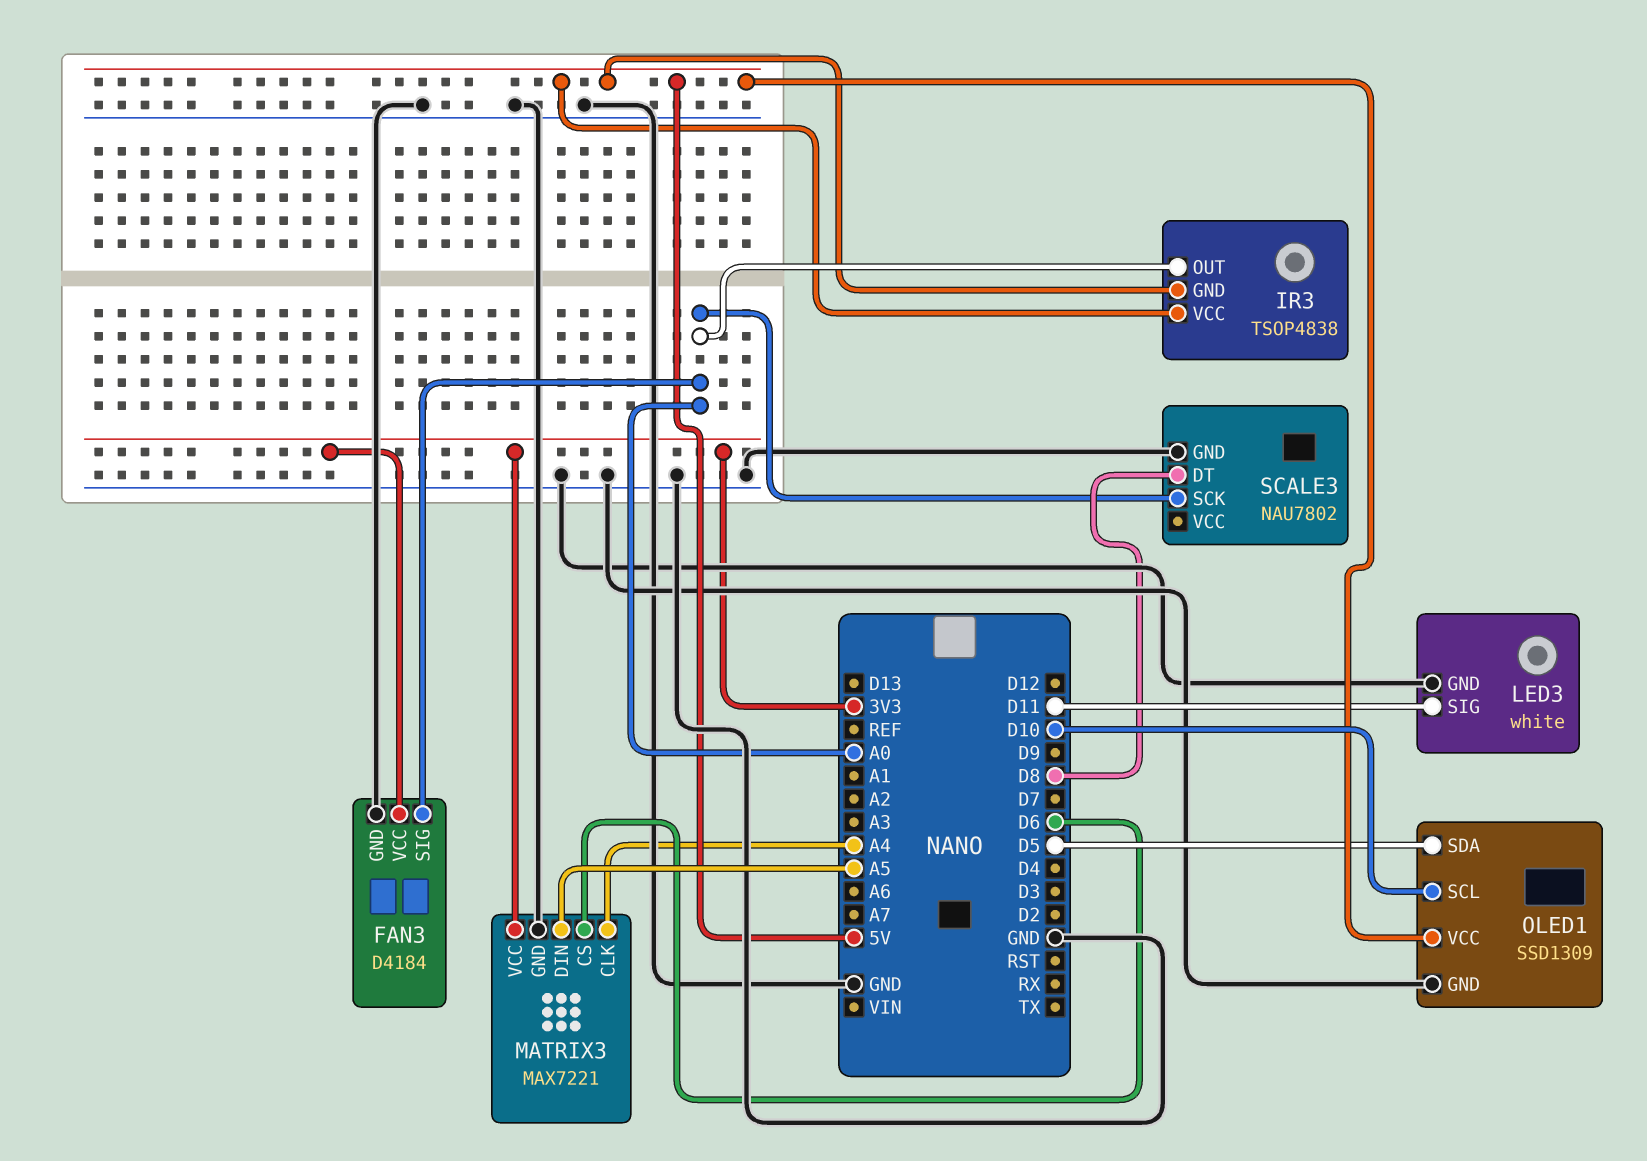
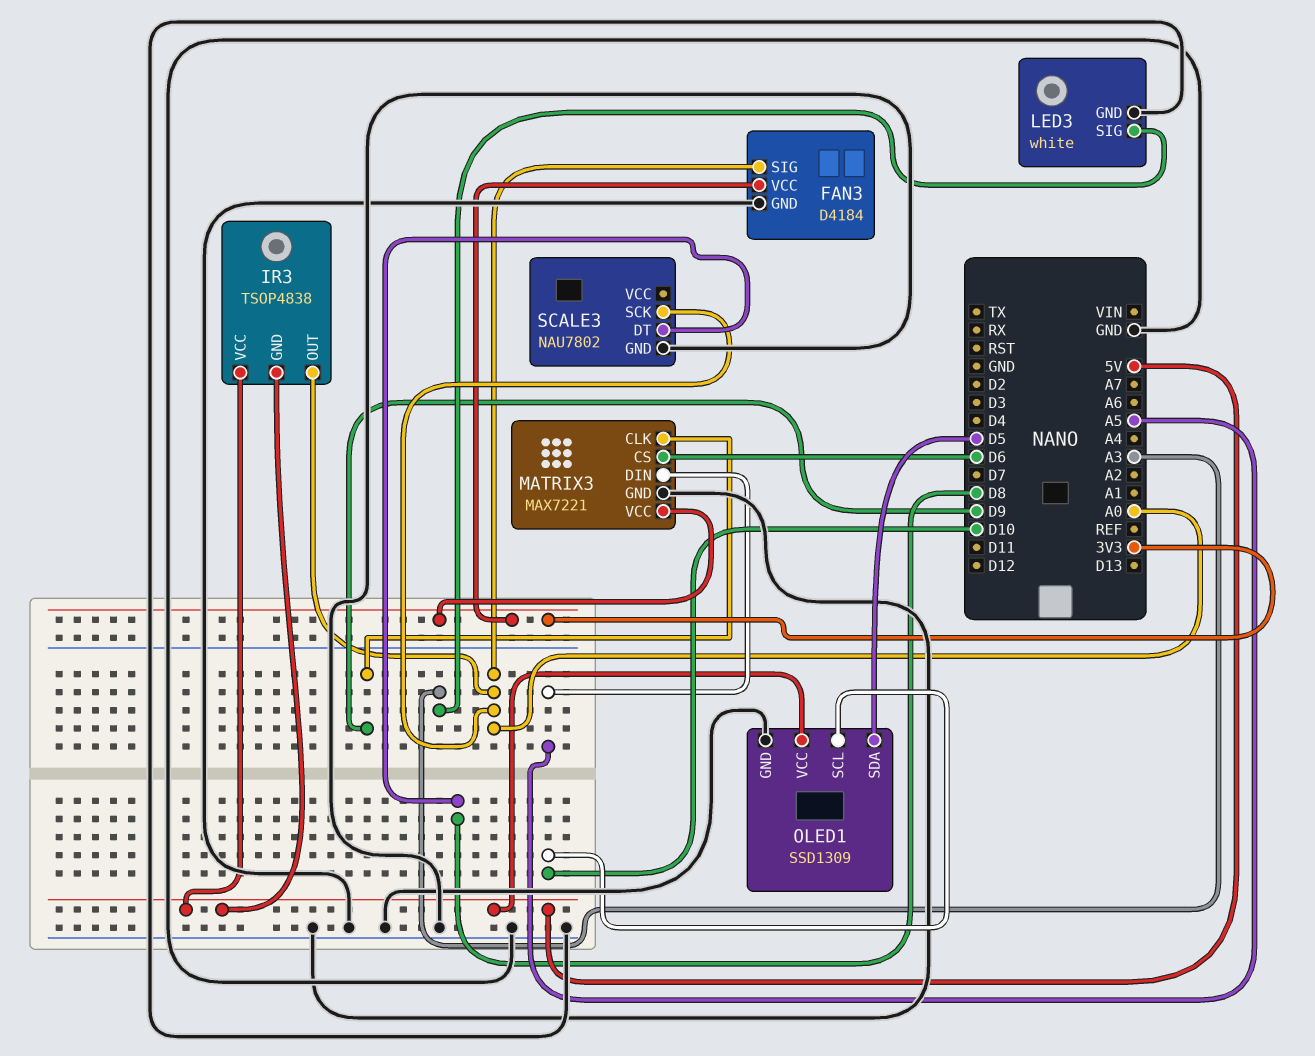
LED3 pin SIG: D11 -> A3
MATRIX3 pin CLK: A4 -> D9

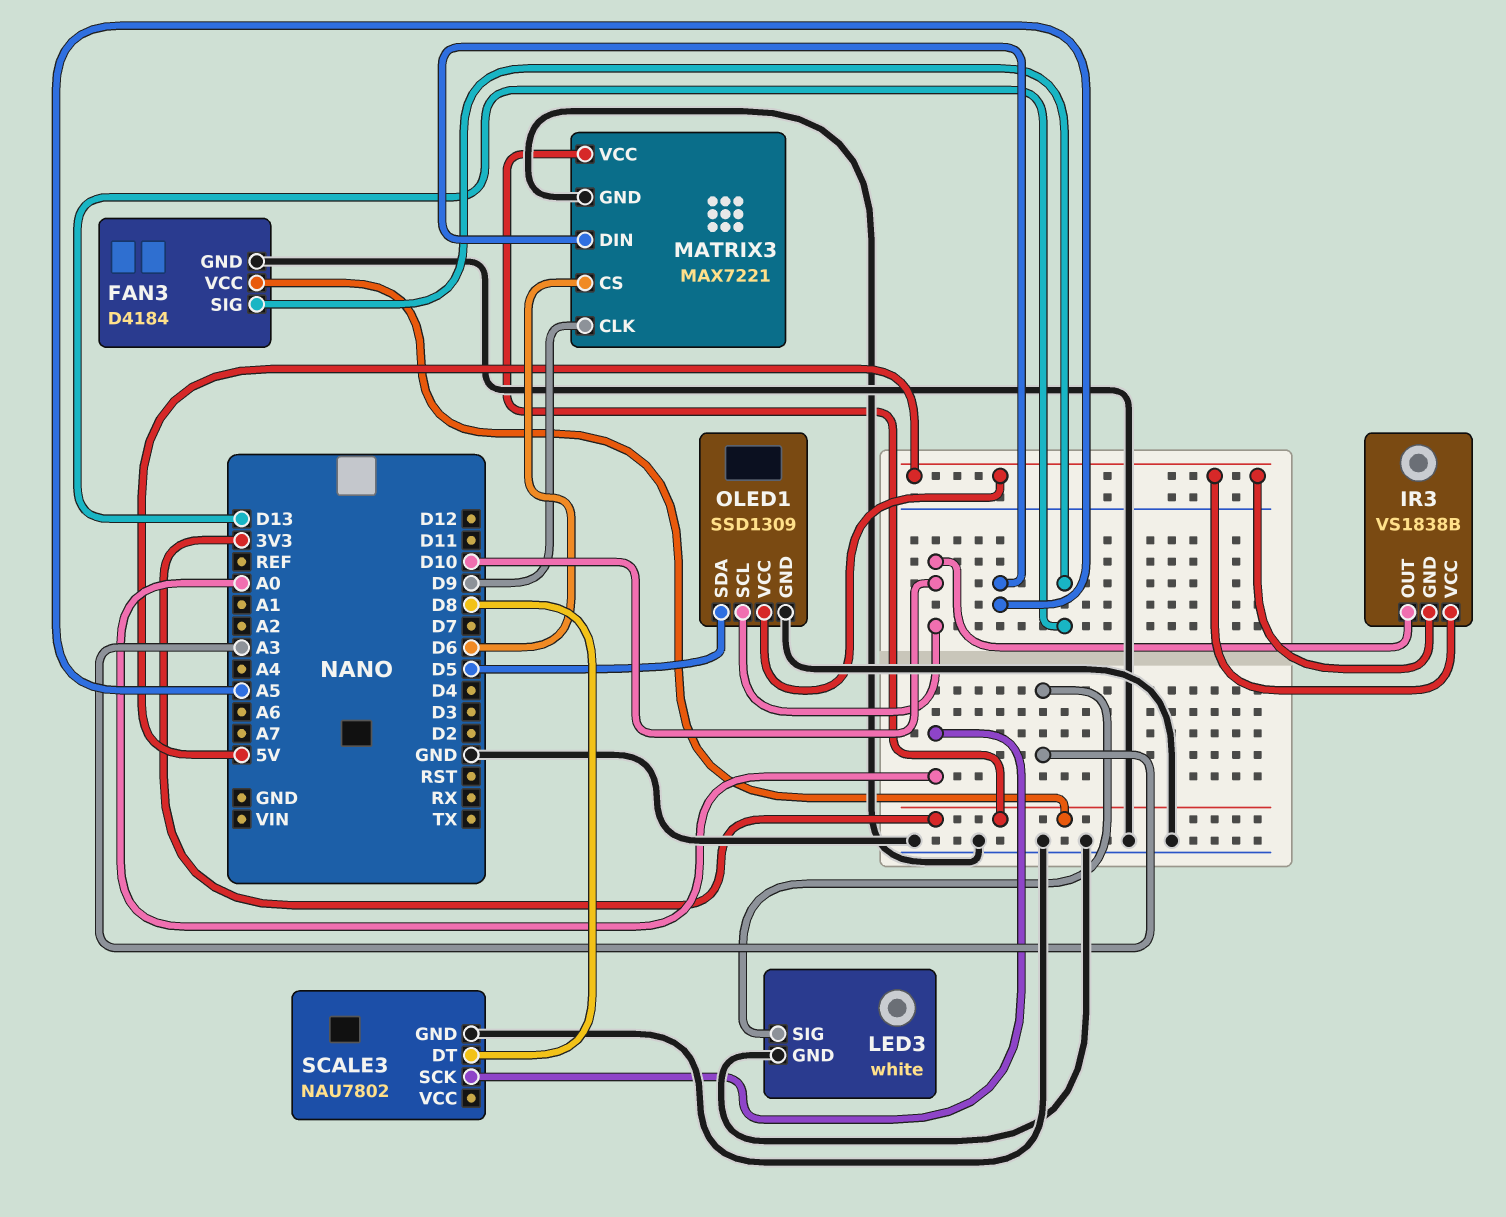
FAN3 pin SIG: A0 -> D13
IR3: TSOP4838 -> VS1838B
IR3 pin OUT: A0 -> D10

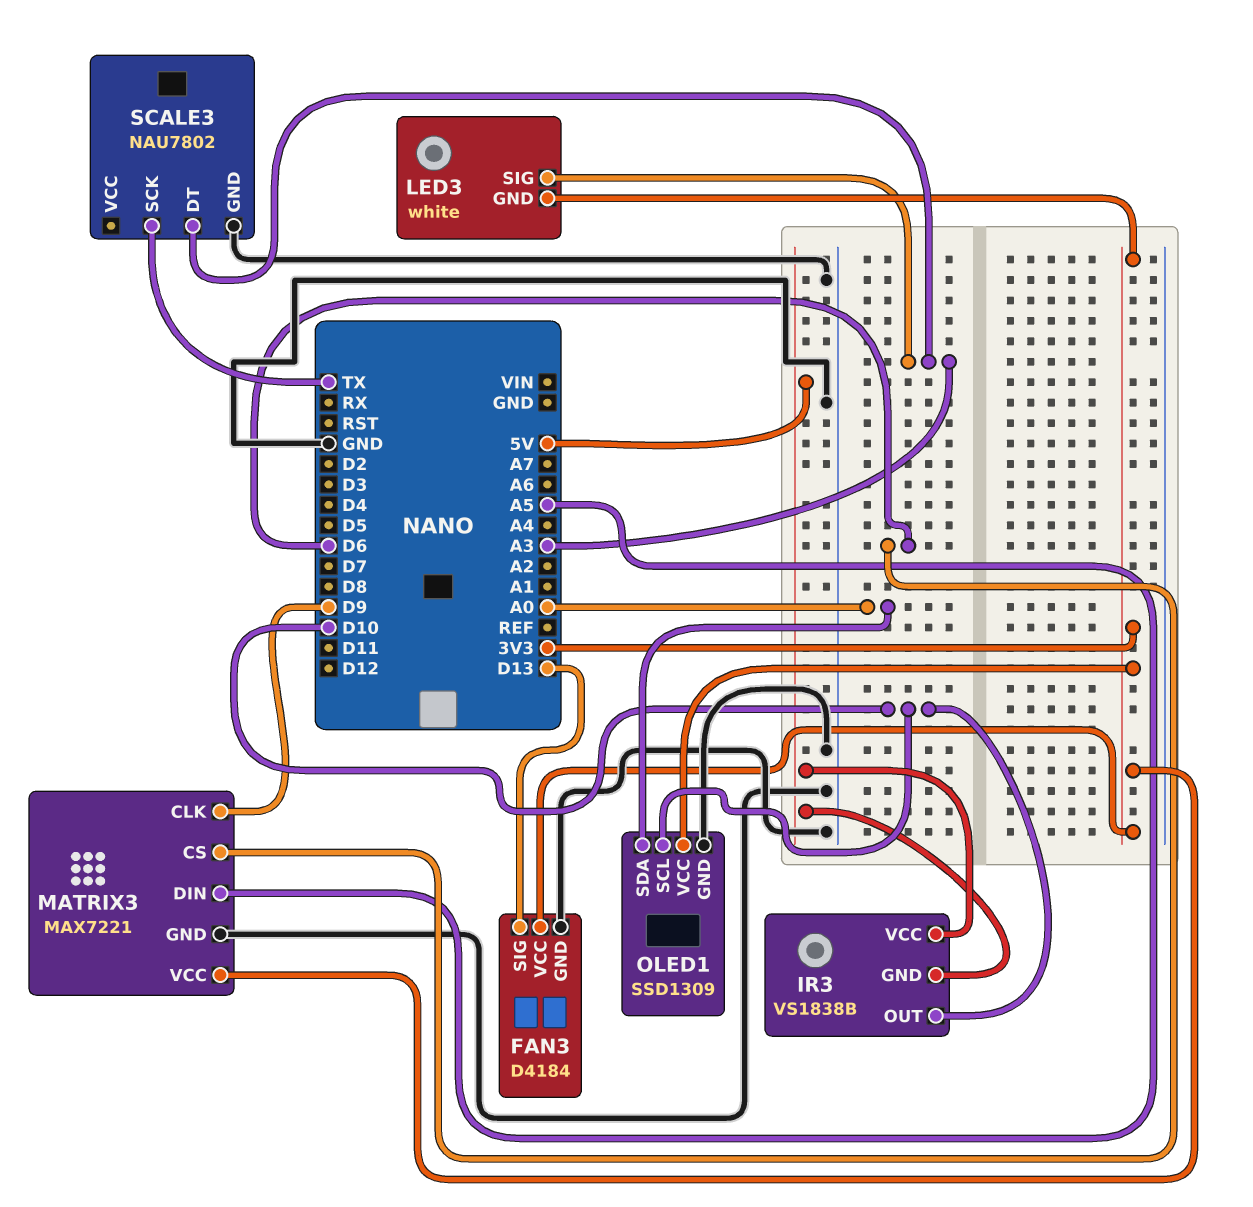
LED3 pin GND: GND -> 3V3
OLED1 pin SDA: D5 -> A0
OLED1 pin VCC: 5V -> 3V3
SCALE3 pin DT: D8 -> A3
SCALE3 pin SCK: A0 -> TX

